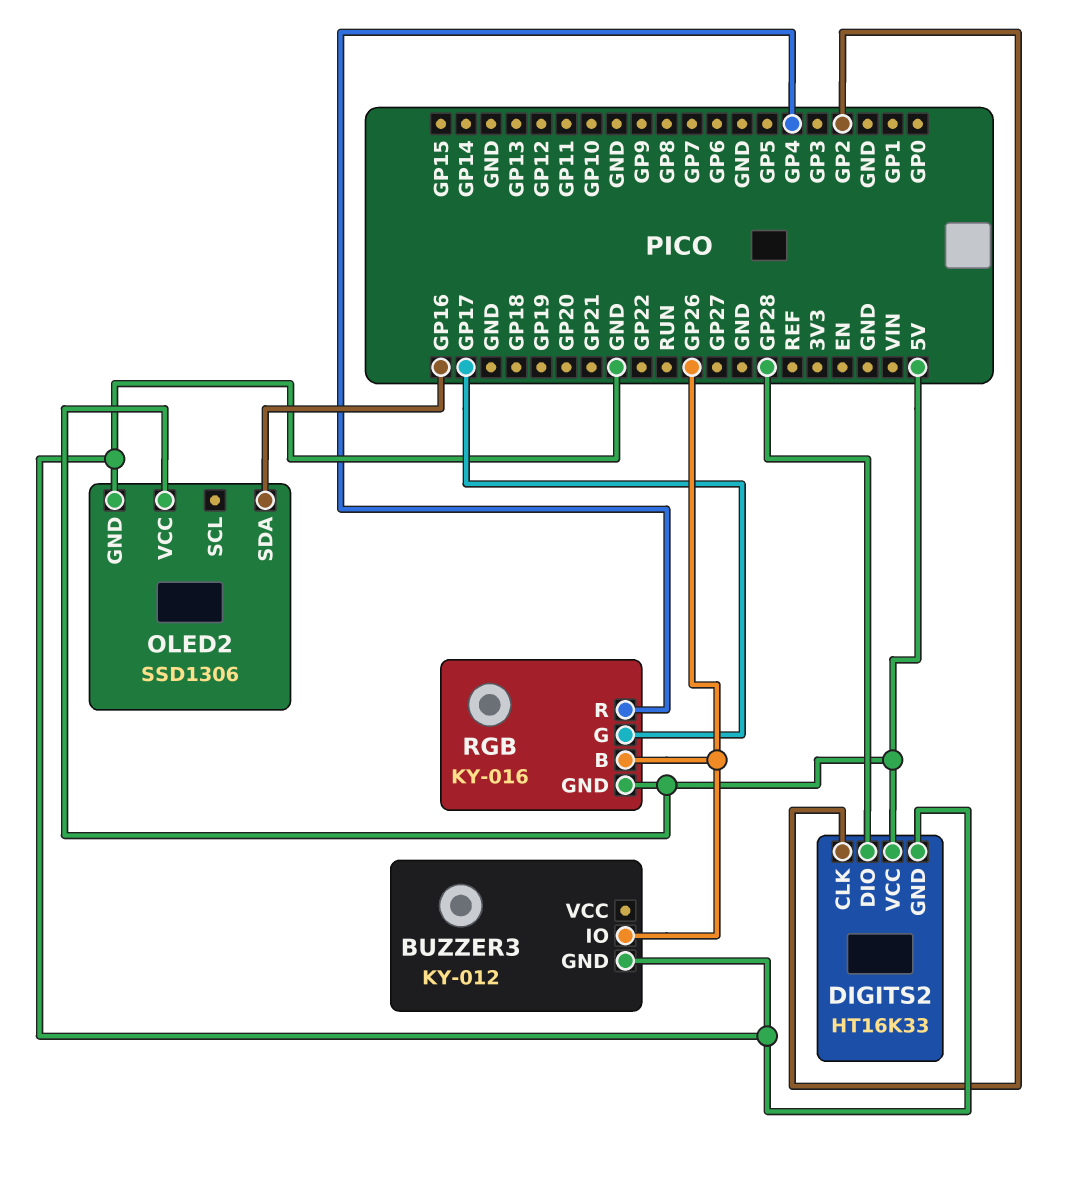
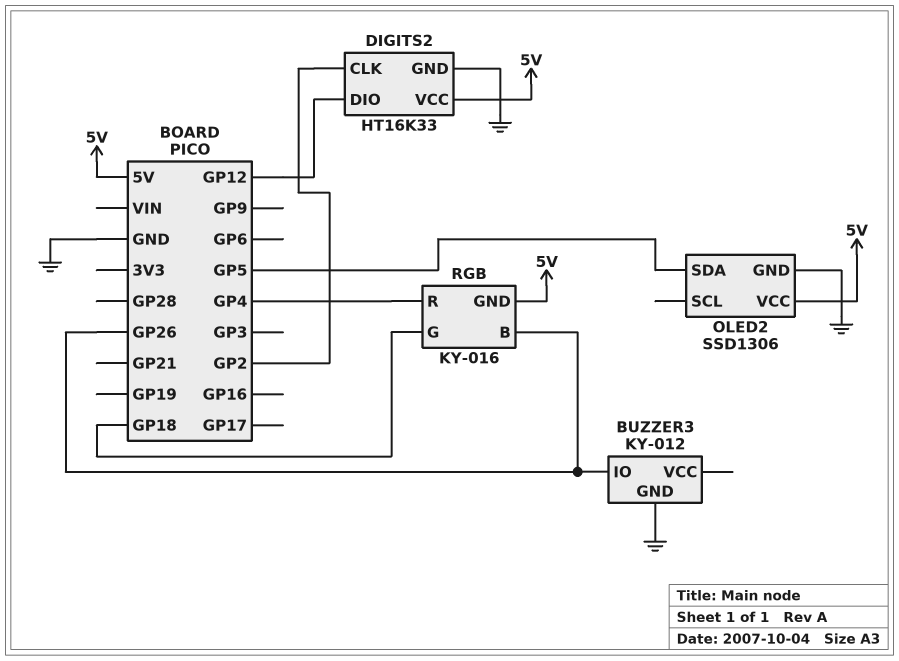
DIGITS2 pin DIO: GP28 -> GP12
OLED2 pin SDA: GP16 -> GP5
RGB pin G: GP17 -> GP18

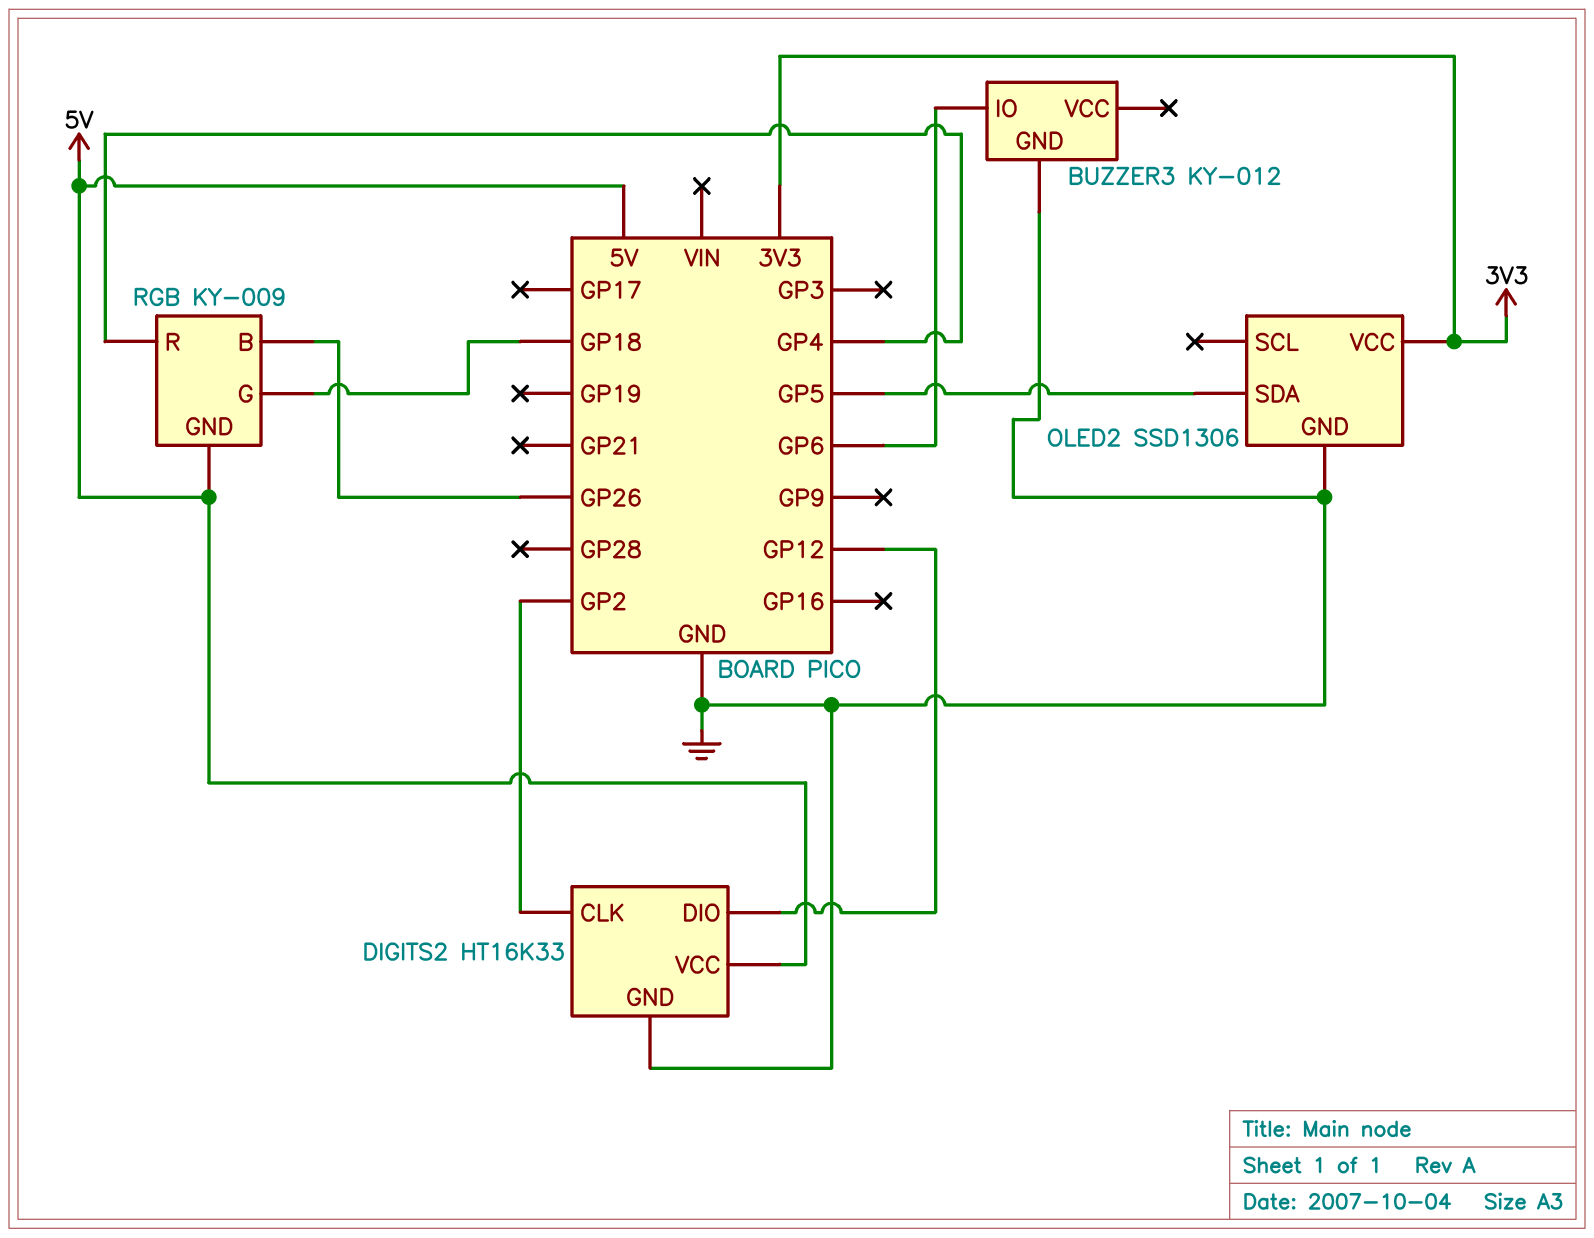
BUZZER3 pin IO: GP26 -> GP6
OLED2 pin VCC: 5V -> 3V3
RGB: KY-016 -> KY-009

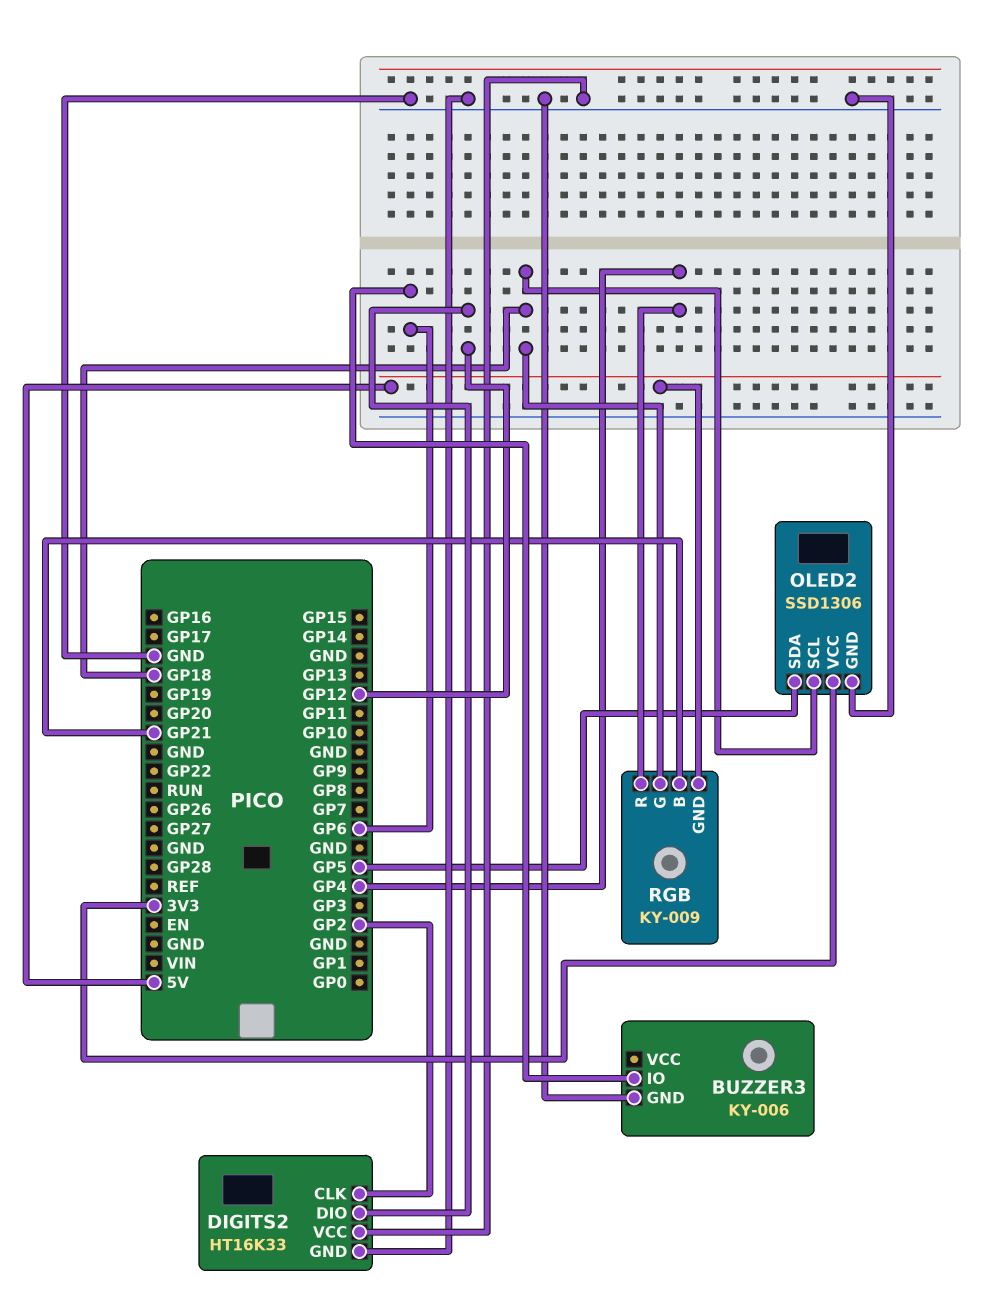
BUZZER3: KY-012 -> KY-006
DIGITS2 pin VCC: 5V -> GND
OLED2 pin SCL: none -> GP18
RGB pin B: GP26 -> GP21

